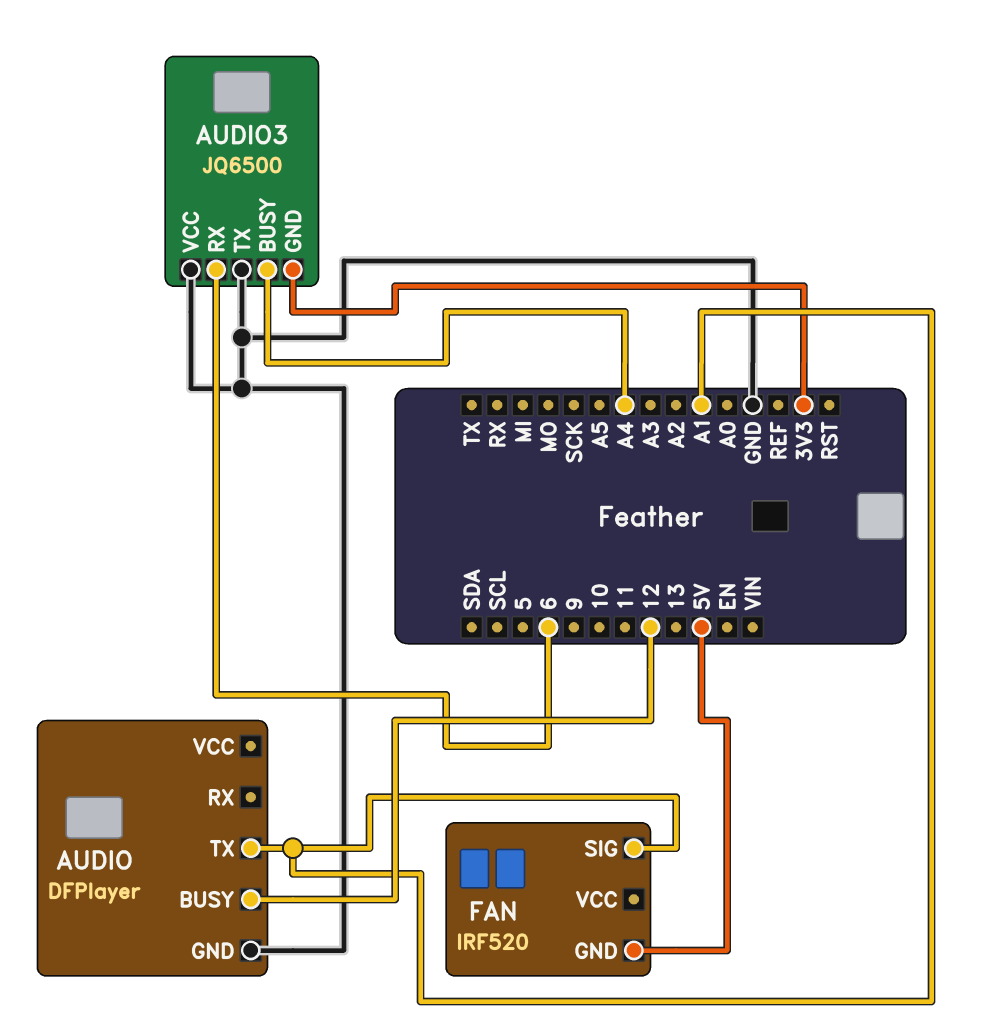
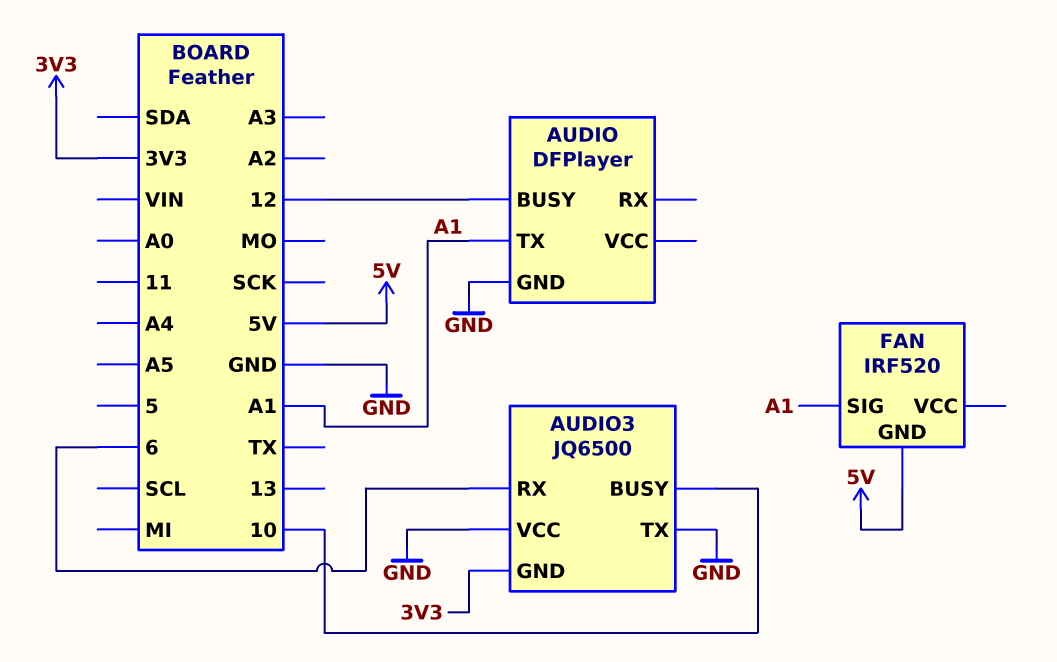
AUDIO3 pin BUSY: A4 -> 10

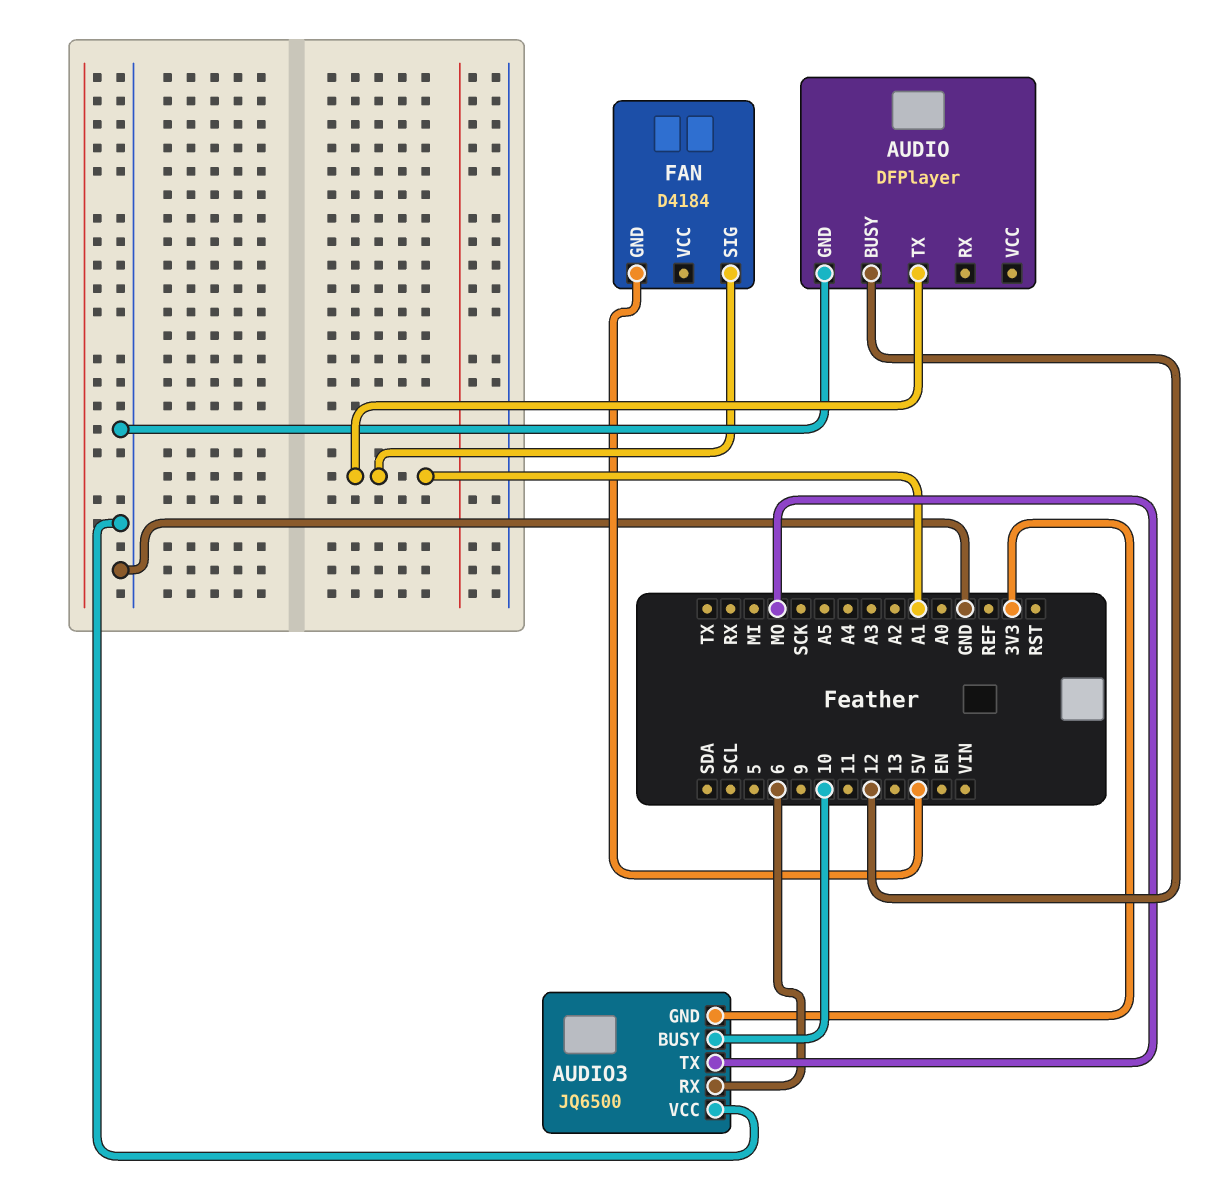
AUDIO3 pin TX: GND -> MO
FAN: IRF520 -> D4184

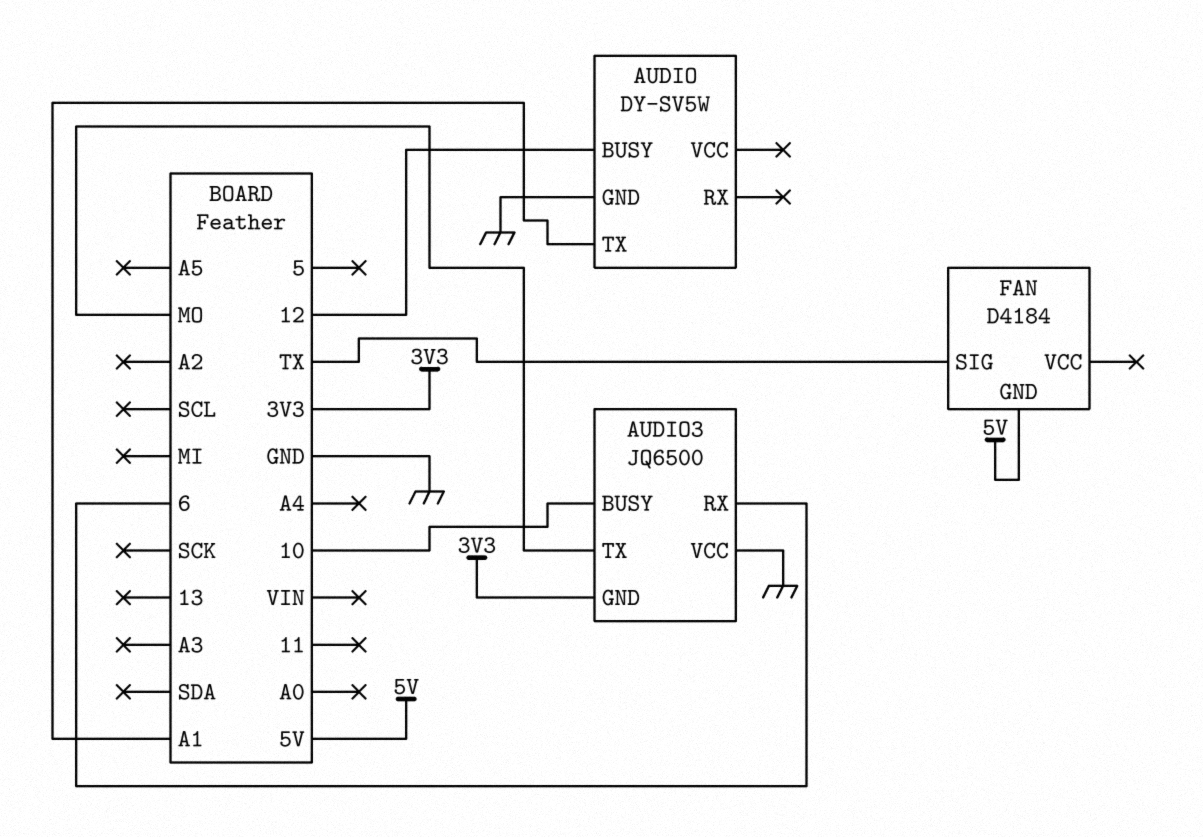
AUDIO: DFPlayer -> DY-SV5W
FAN pin SIG: A1 -> TX

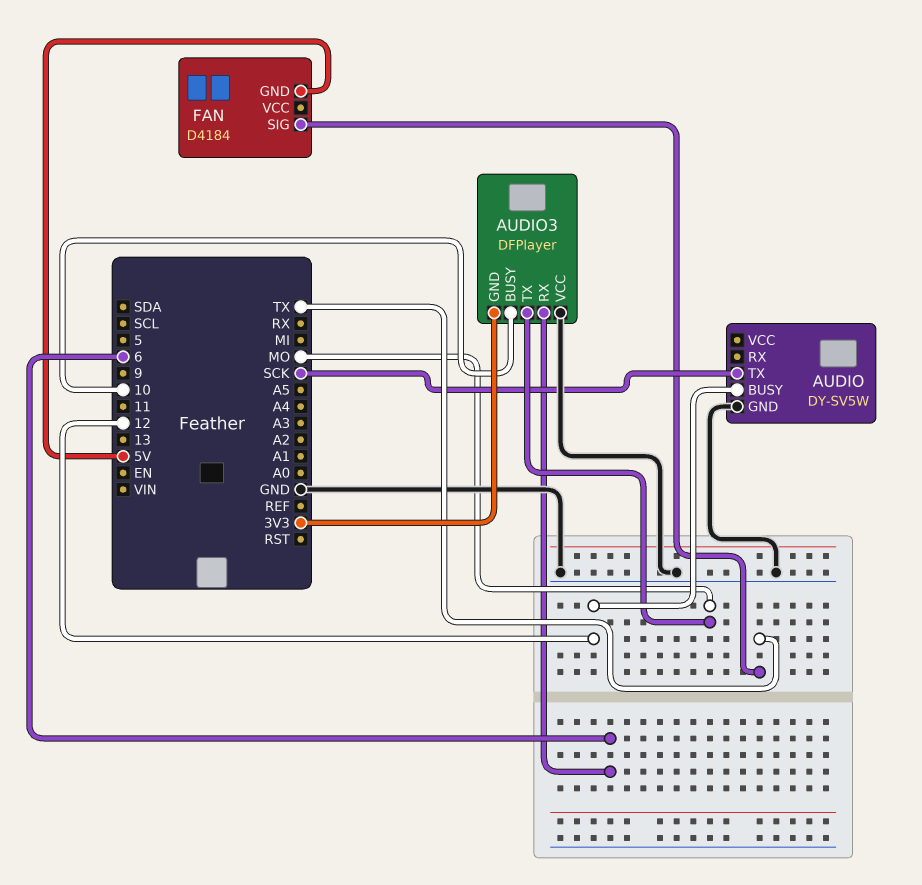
AUDIO pin TX: A1 -> SCK
AUDIO3: JQ6500 -> DFPlayer

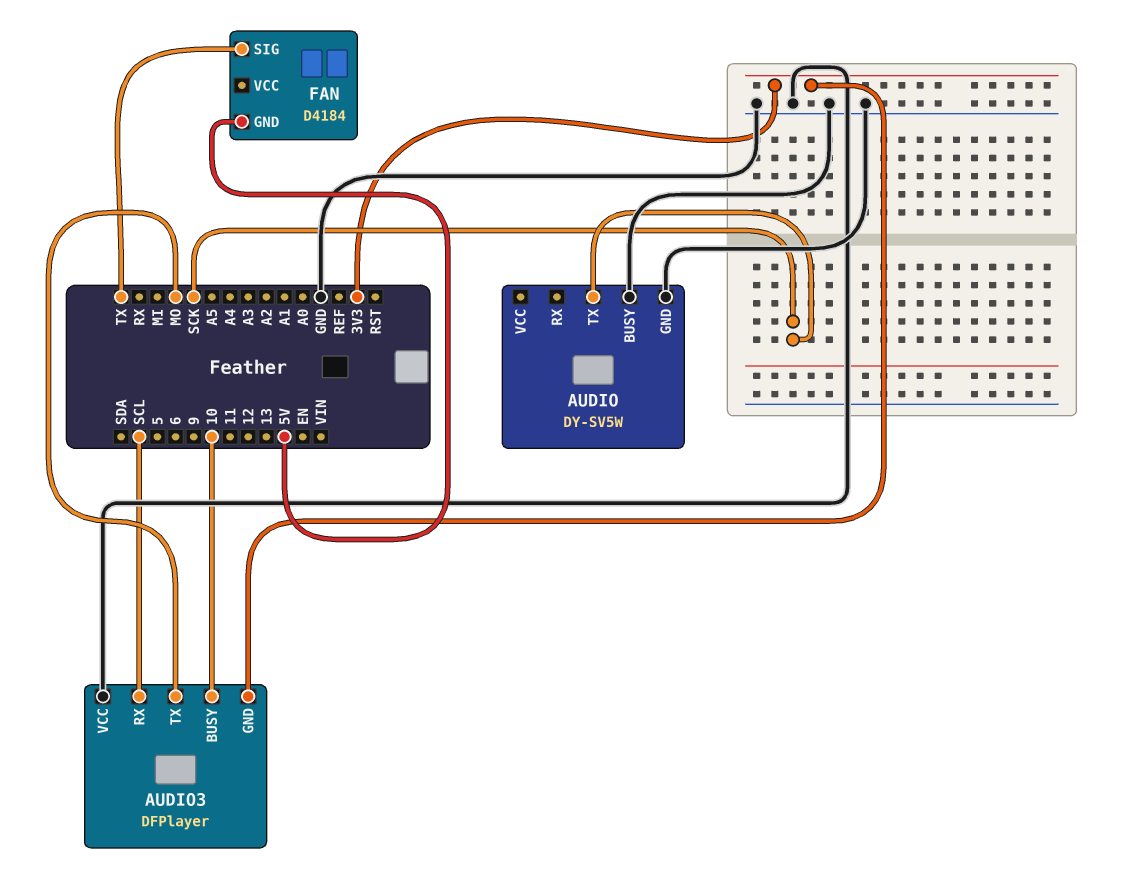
AUDIO pin BUSY: 12 -> GND
AUDIO3 pin RX: 6 -> SCL

